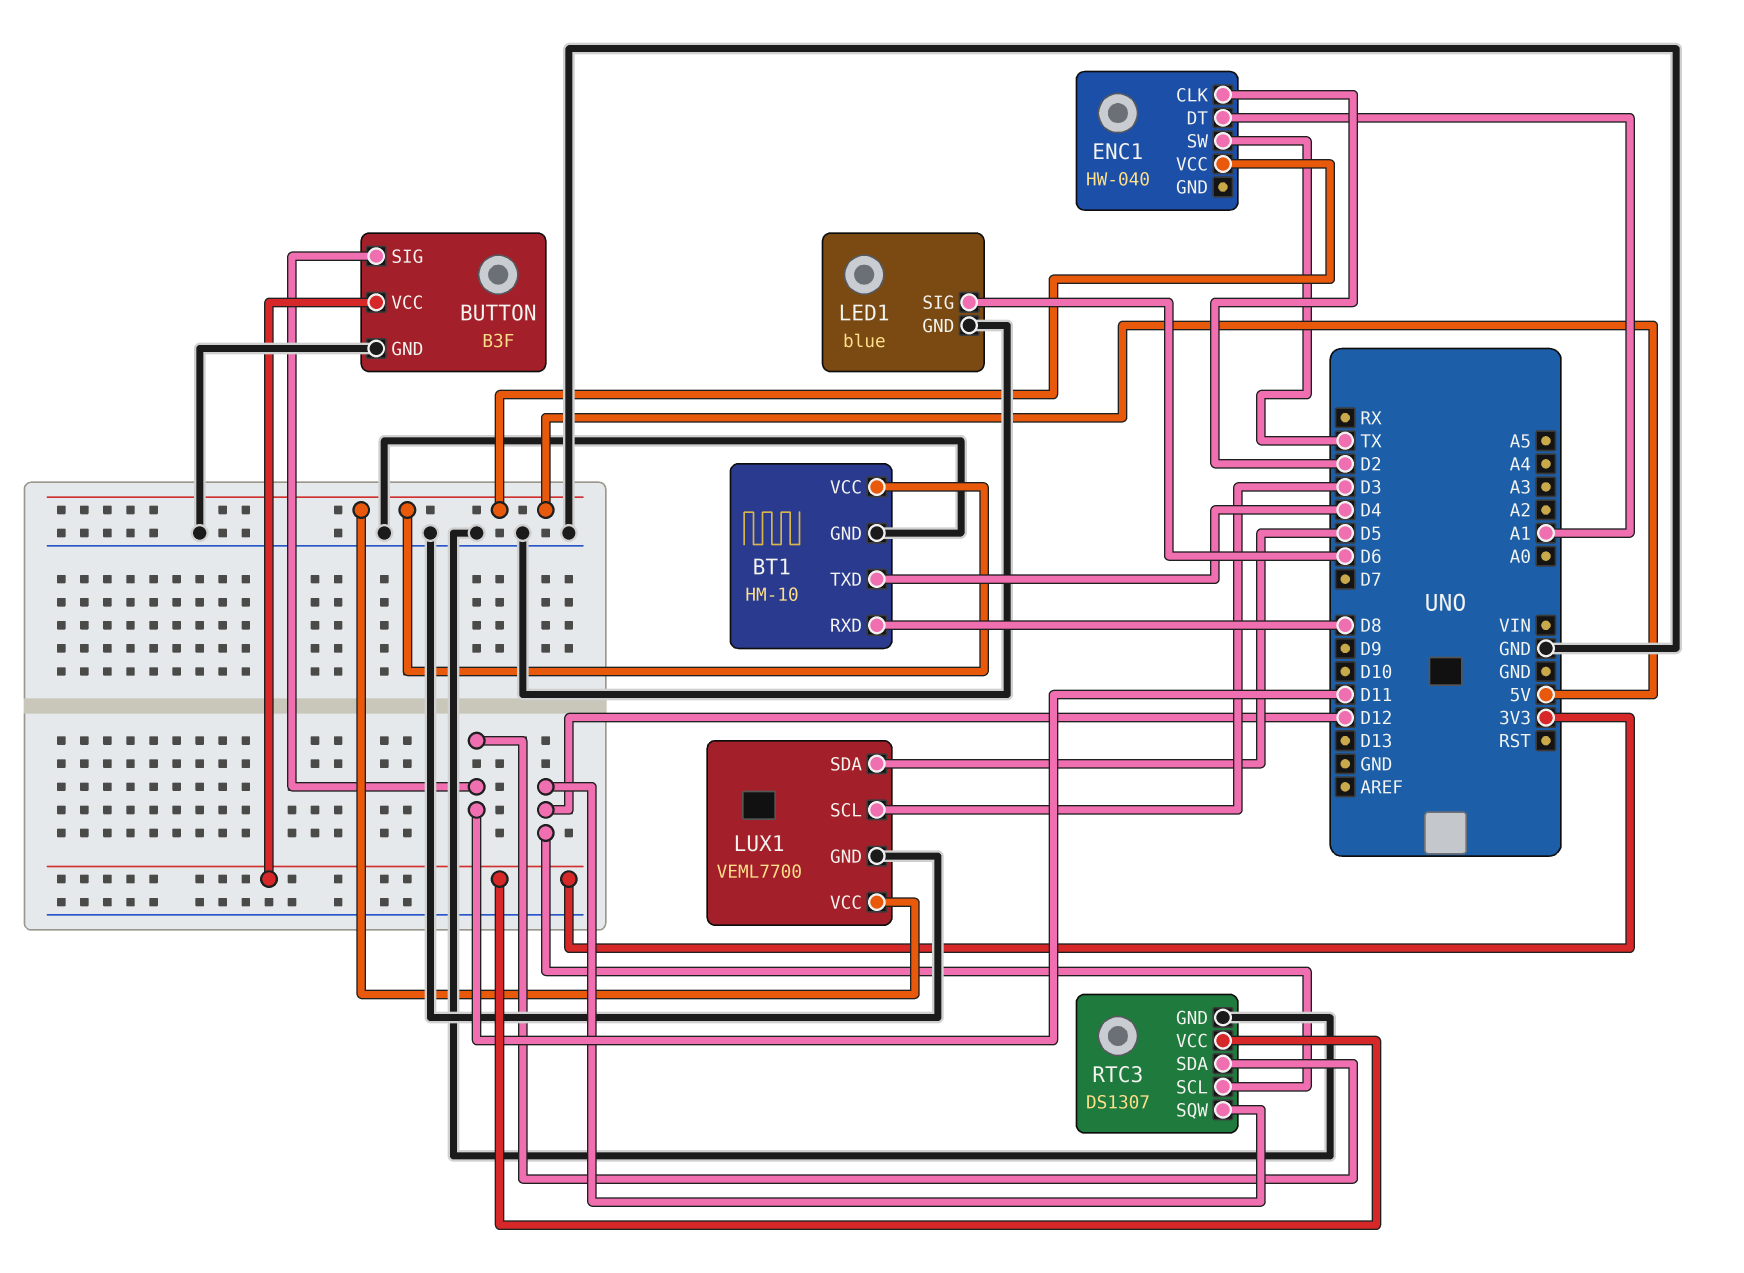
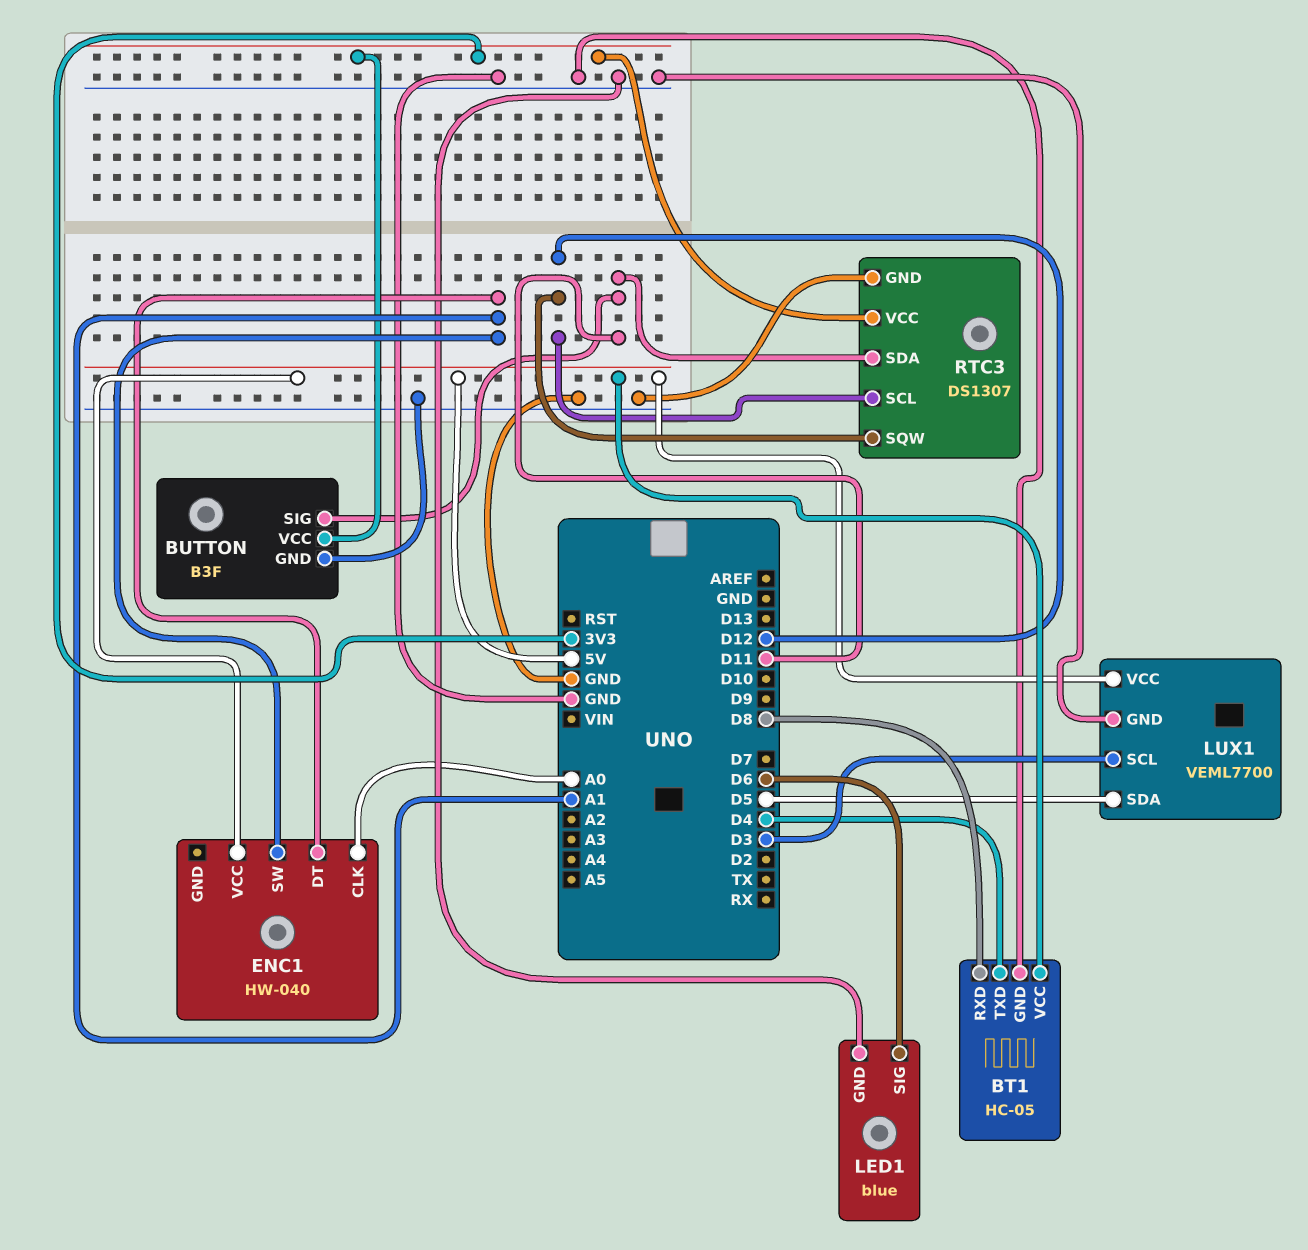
BT1: HM-10 -> HC-05
ENC1 pin CLK: D2 -> A0
ENC1 pin SW: TX -> A1

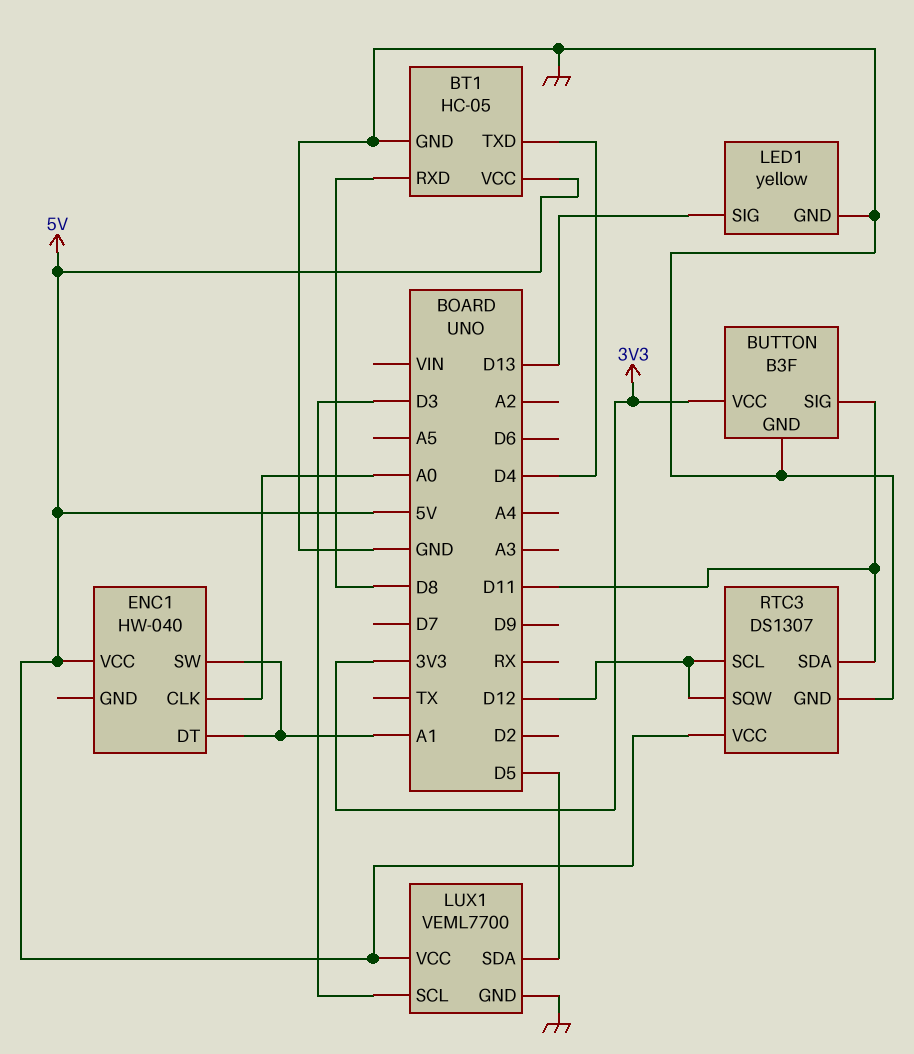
LED1: blue -> yellow
LED1 pin SIG: D6 -> D13
RTC3 pin VCC: 3V3 -> 5V

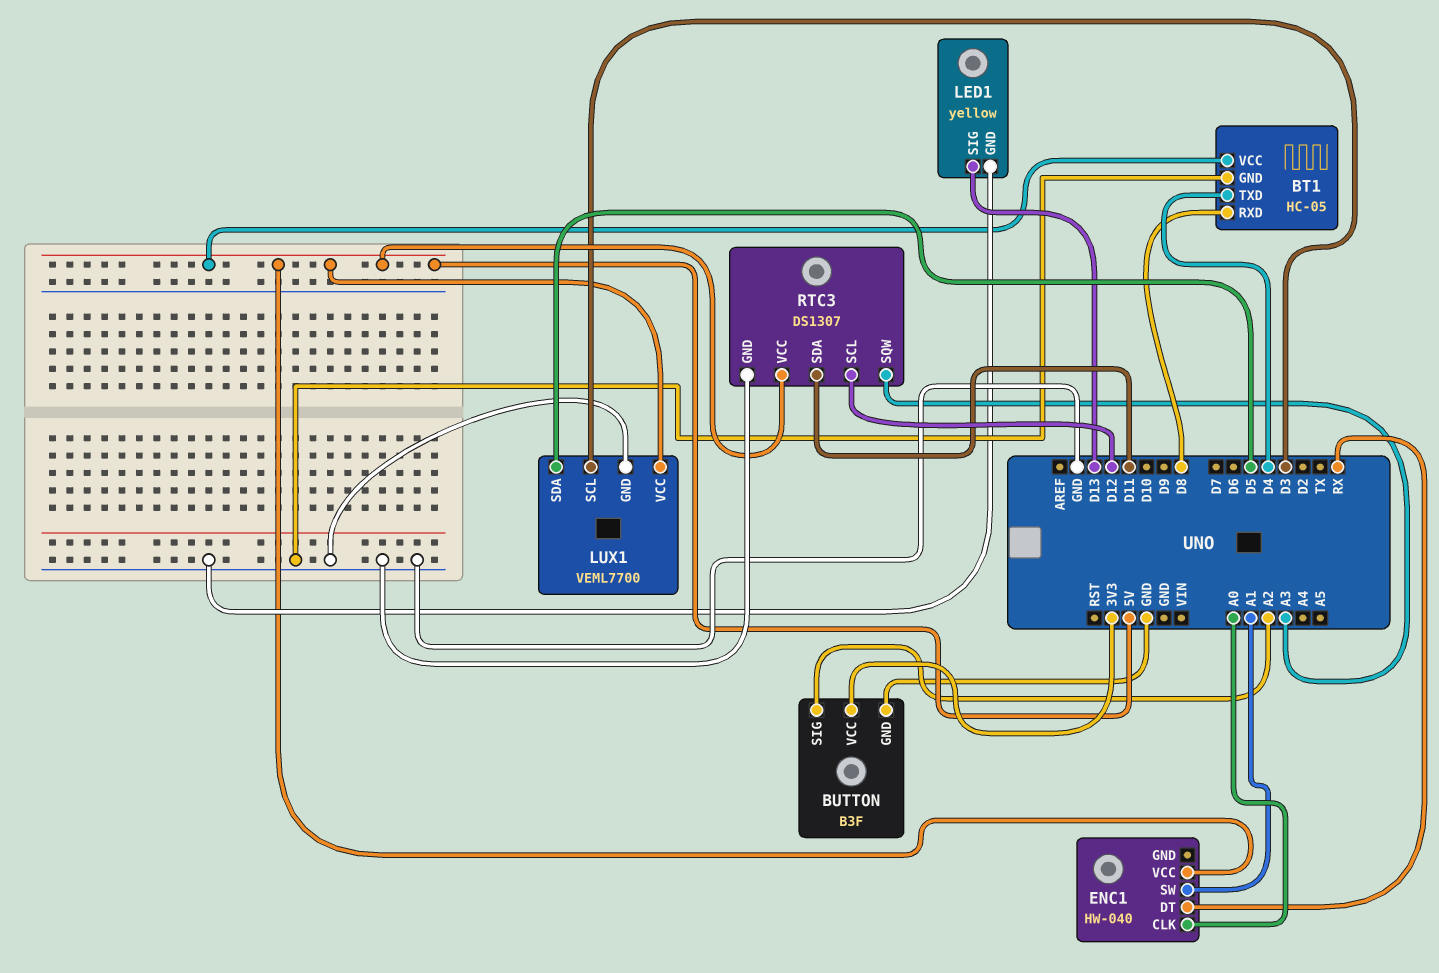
BUTTON pin SIG: D11 -> A2
ENC1 pin DT: A1 -> RX
RTC3 pin SQW: D12 -> A3

